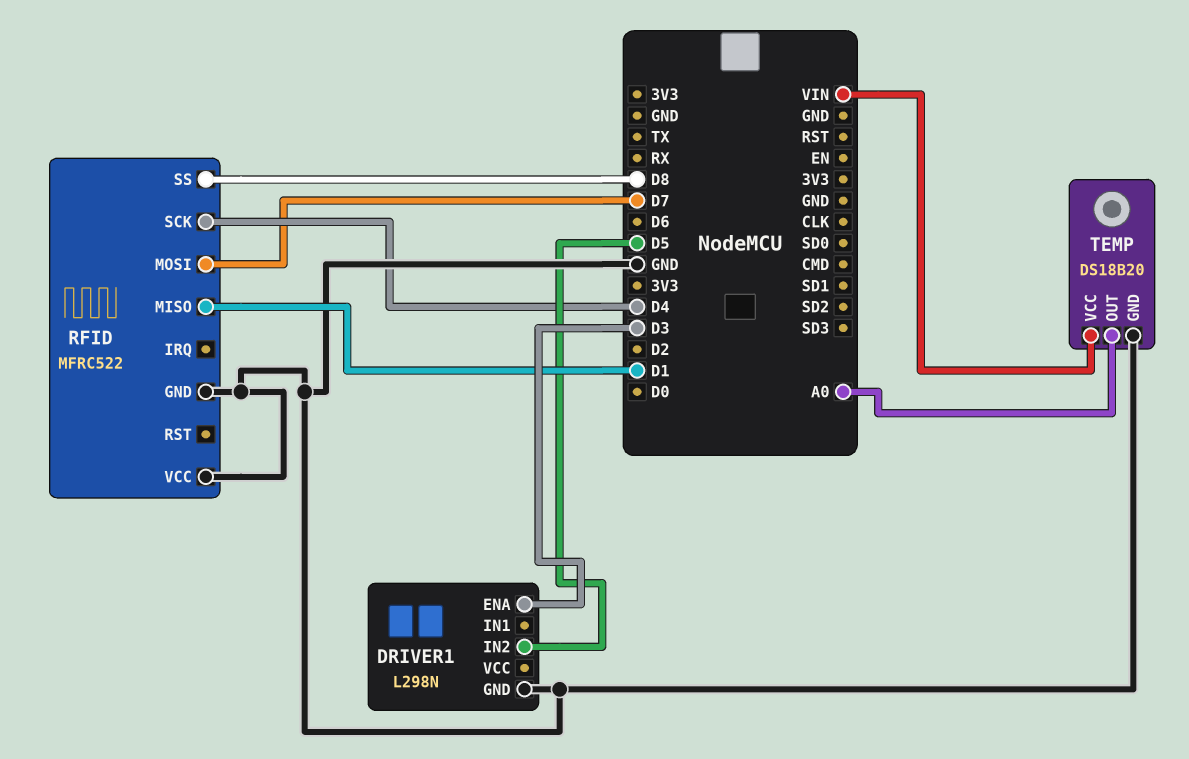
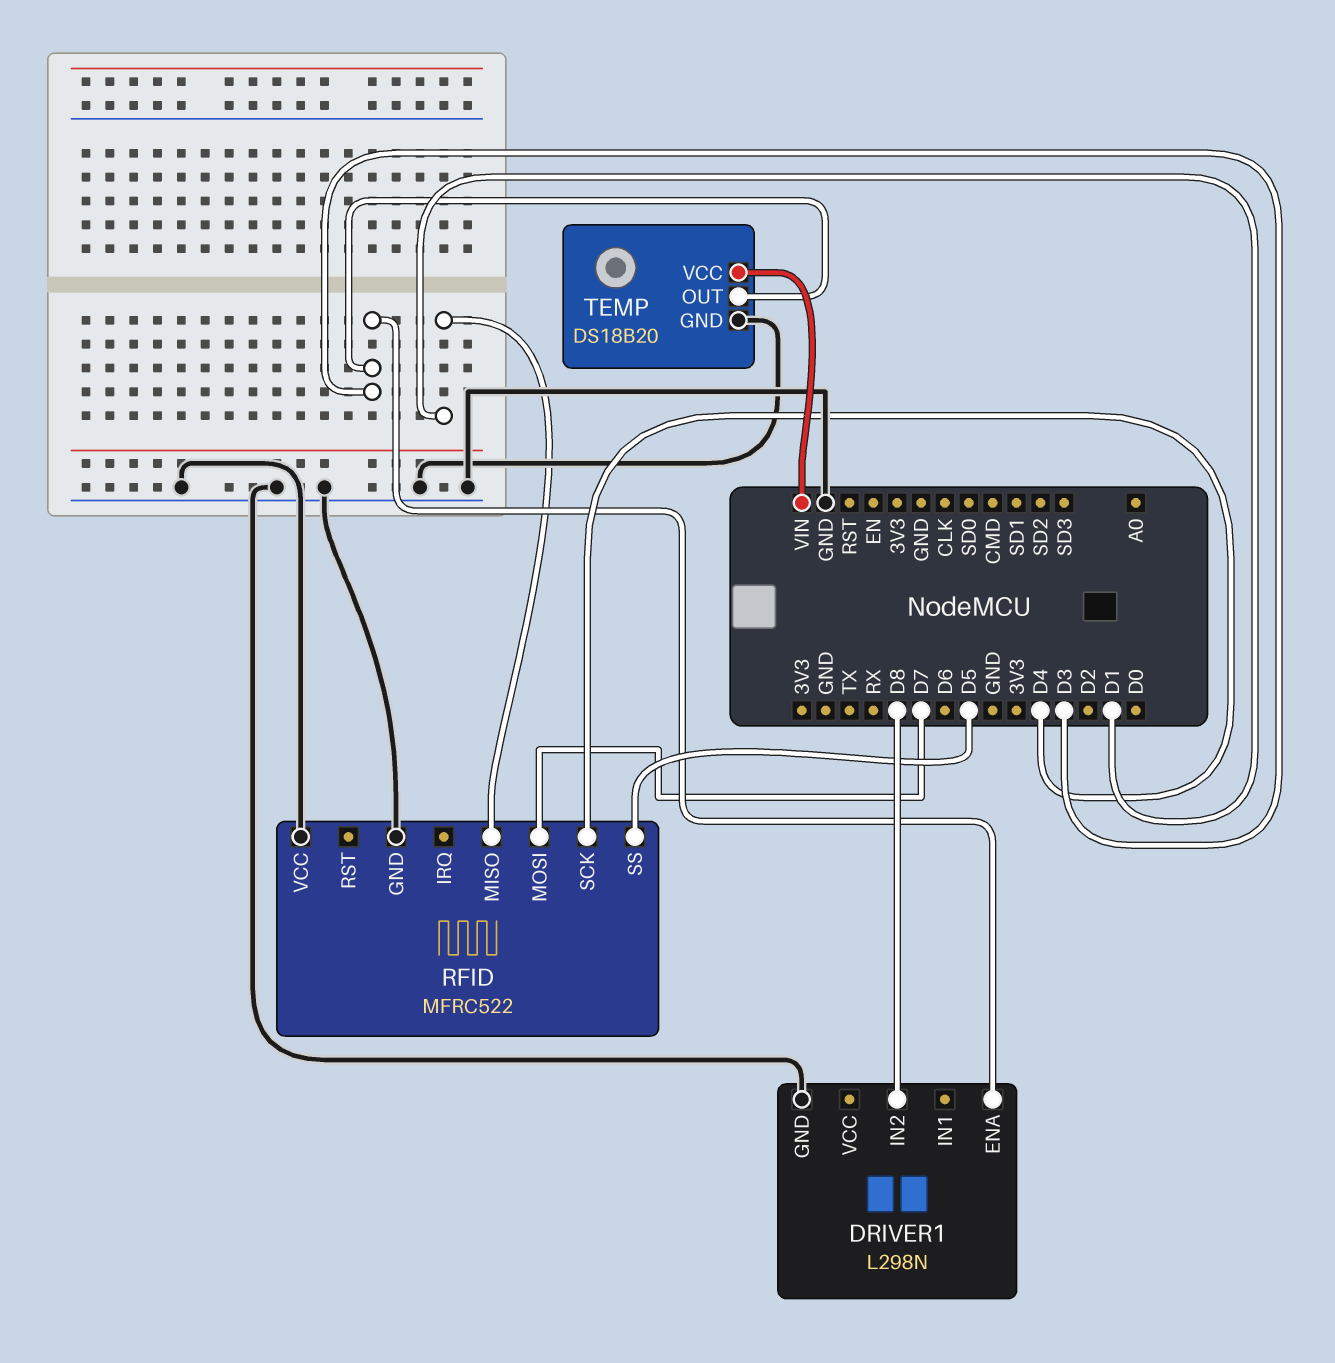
DRIVER1 pin IN2: D5 -> D8
RFID pin SS: D8 -> D5
TEMP pin OUT: A0 -> D3

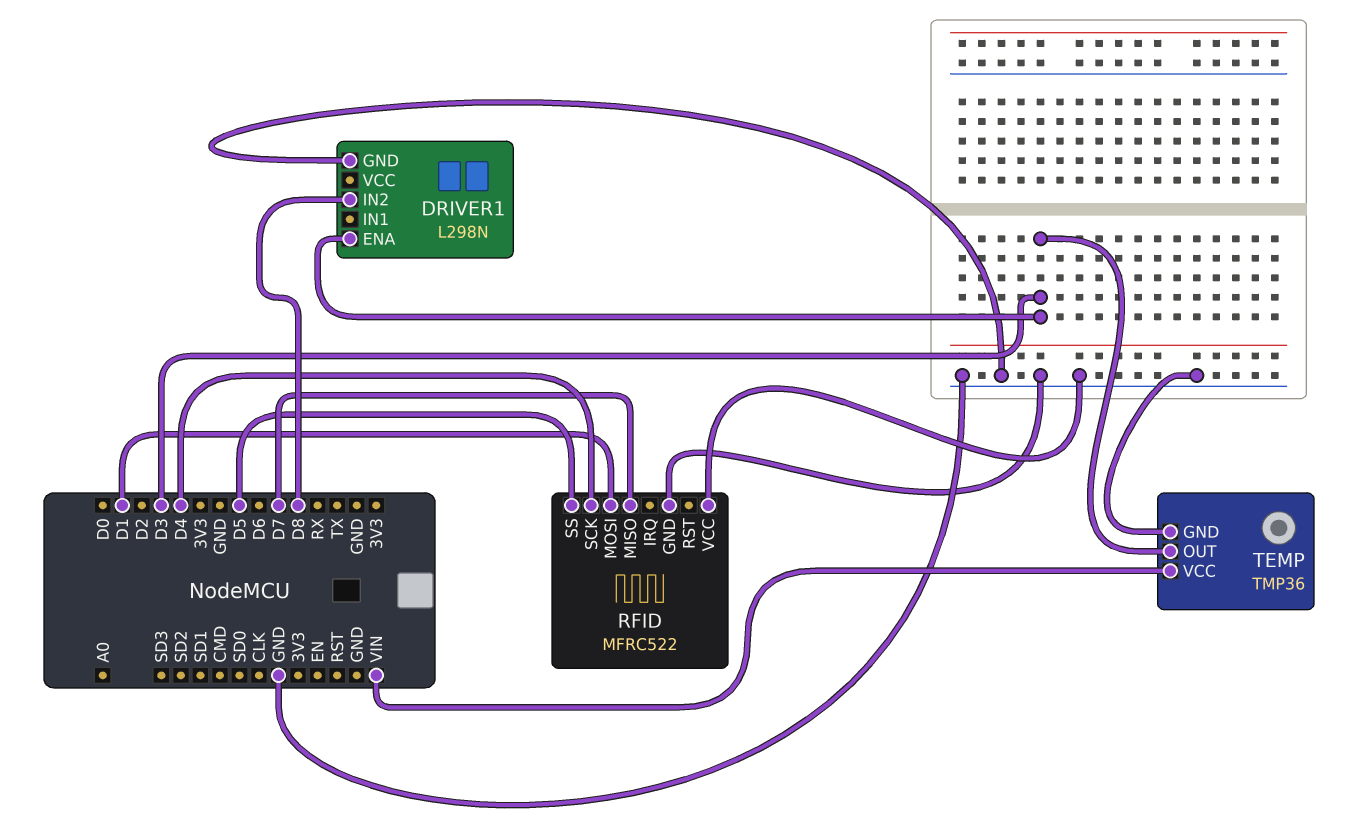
RFID pin MISO: D1 -> D7
RFID pin MOSI: D7 -> D1
TEMP: DS18B20 -> TMP36

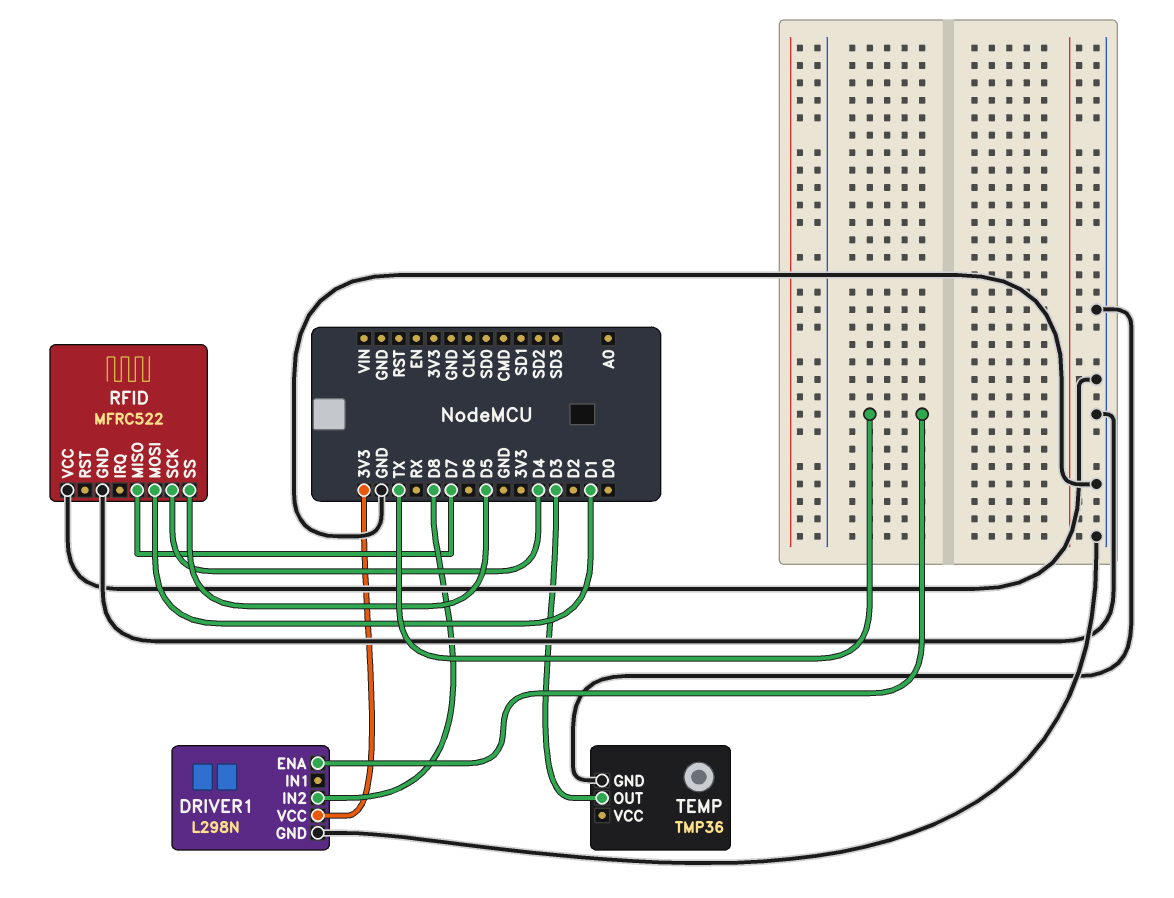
DRIVER1 pin ENA: D3 -> TX
DRIVER1 pin VCC: none -> 3V3
TEMP pin VCC: VIN -> none

